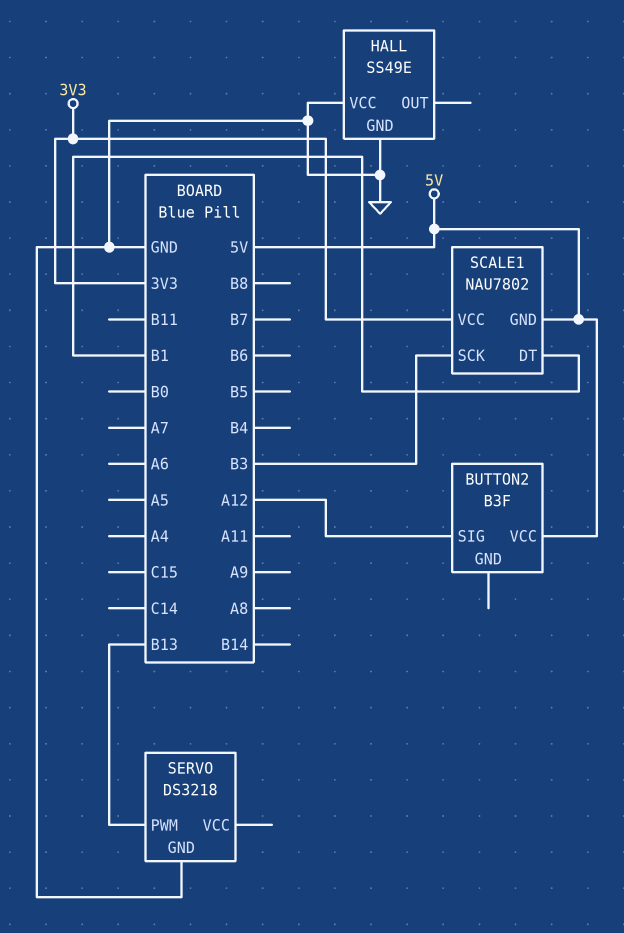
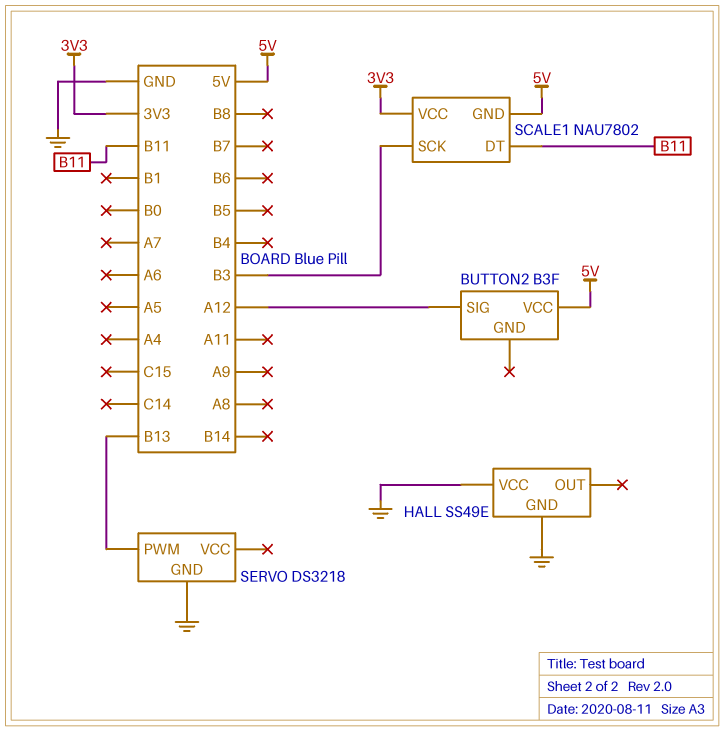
SCALE1 pin DT: B1 -> B11

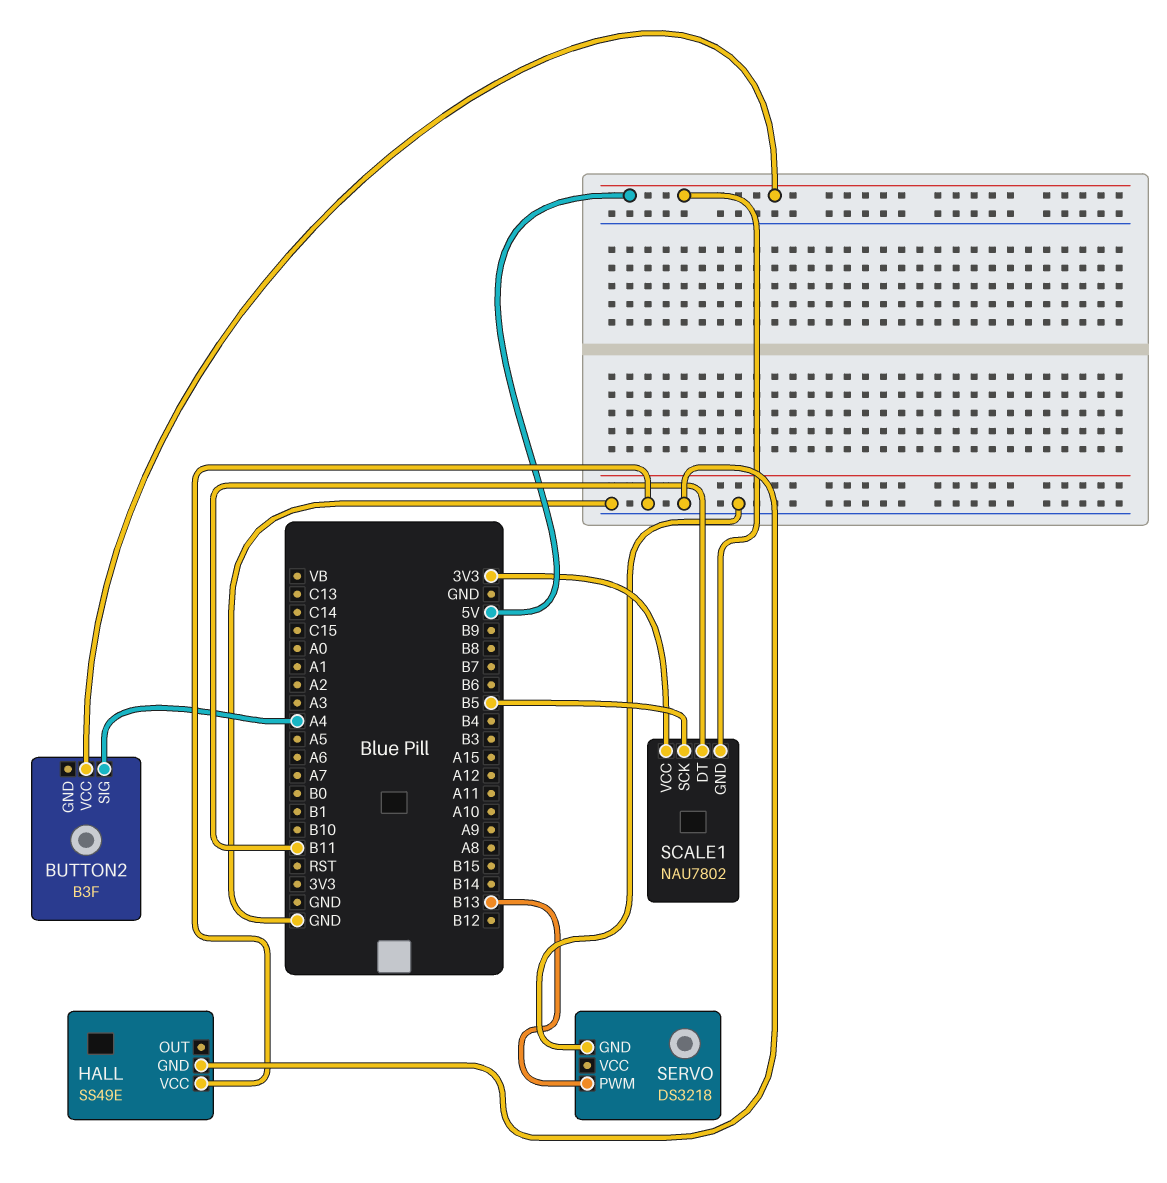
BUTTON2 pin SIG: A12 -> A4
SCALE1 pin SCK: B3 -> B5

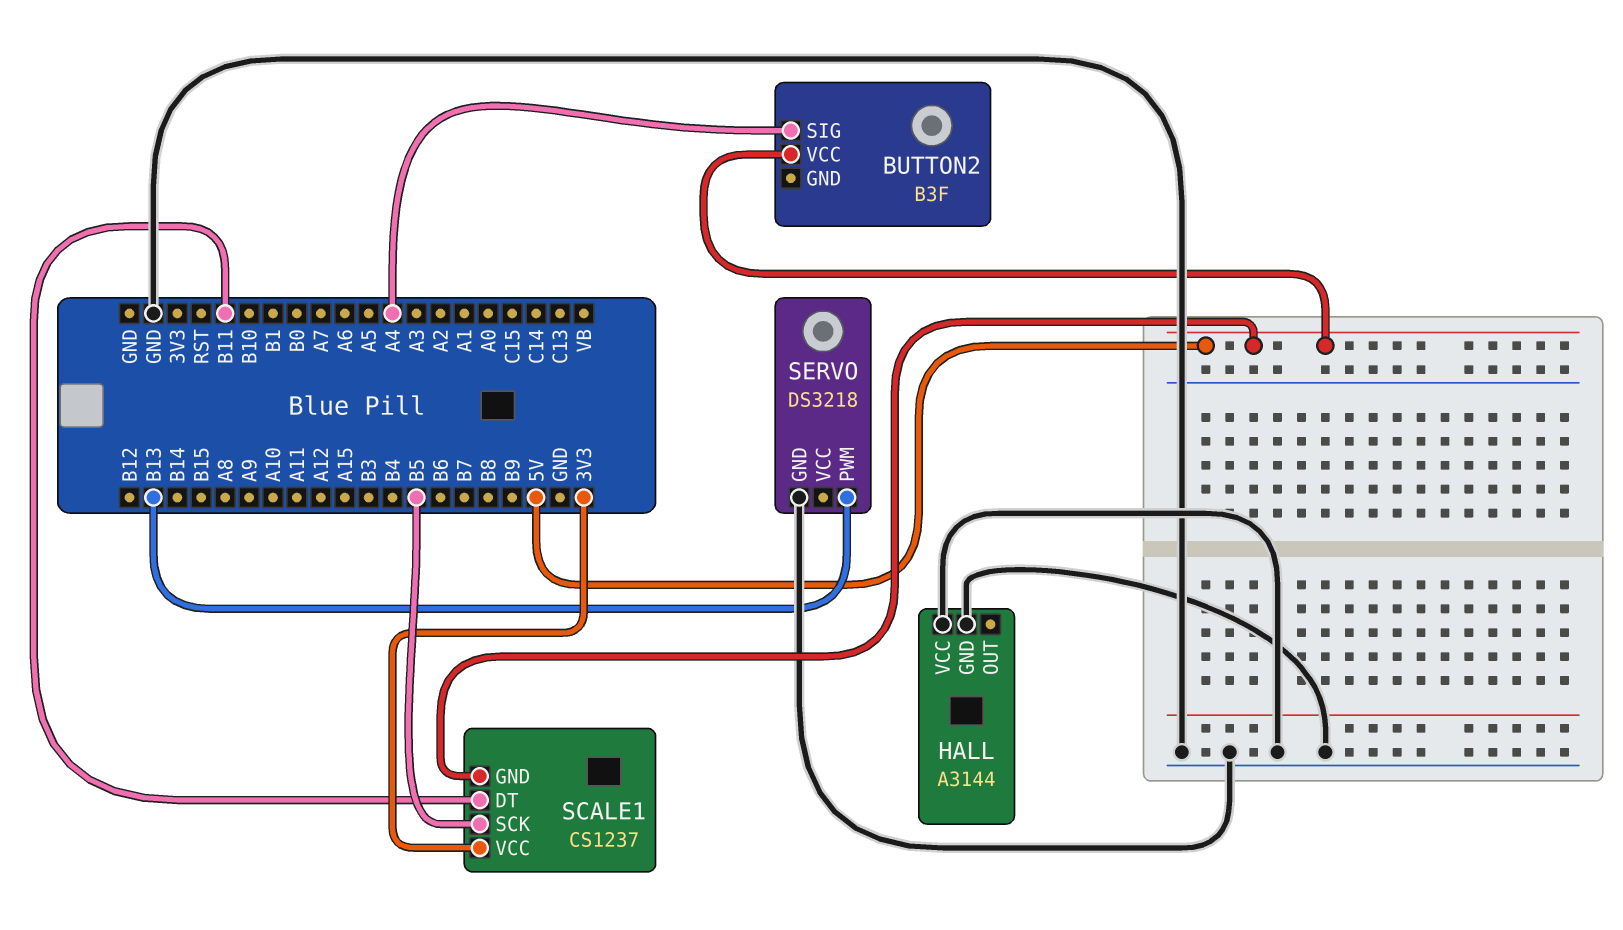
HALL: SS49E -> A3144
SCALE1: NAU7802 -> CS1237

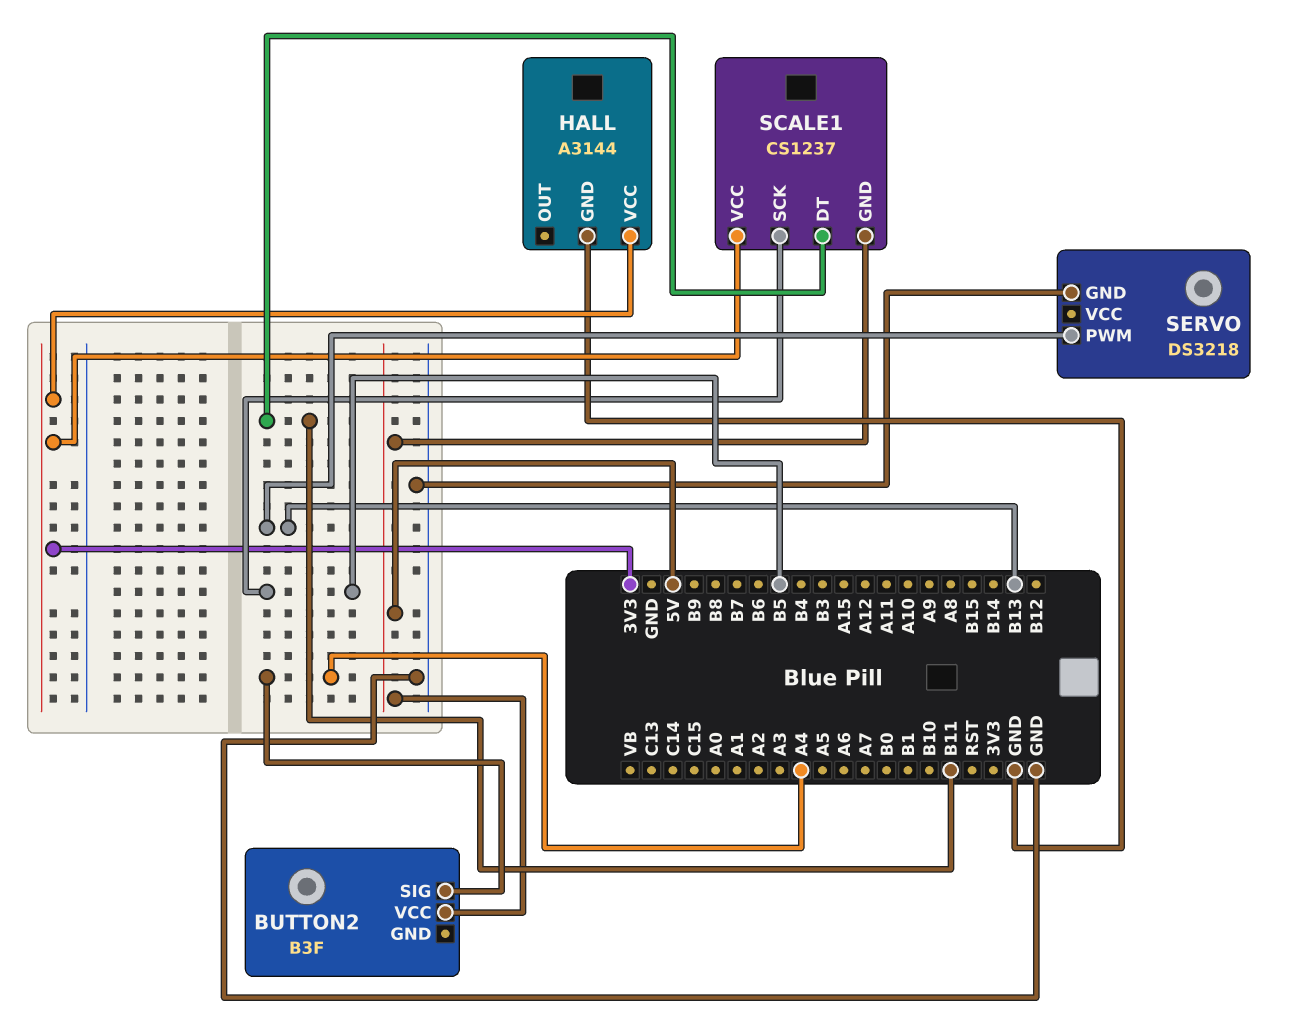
HALL pin VCC: GND -> 3V3

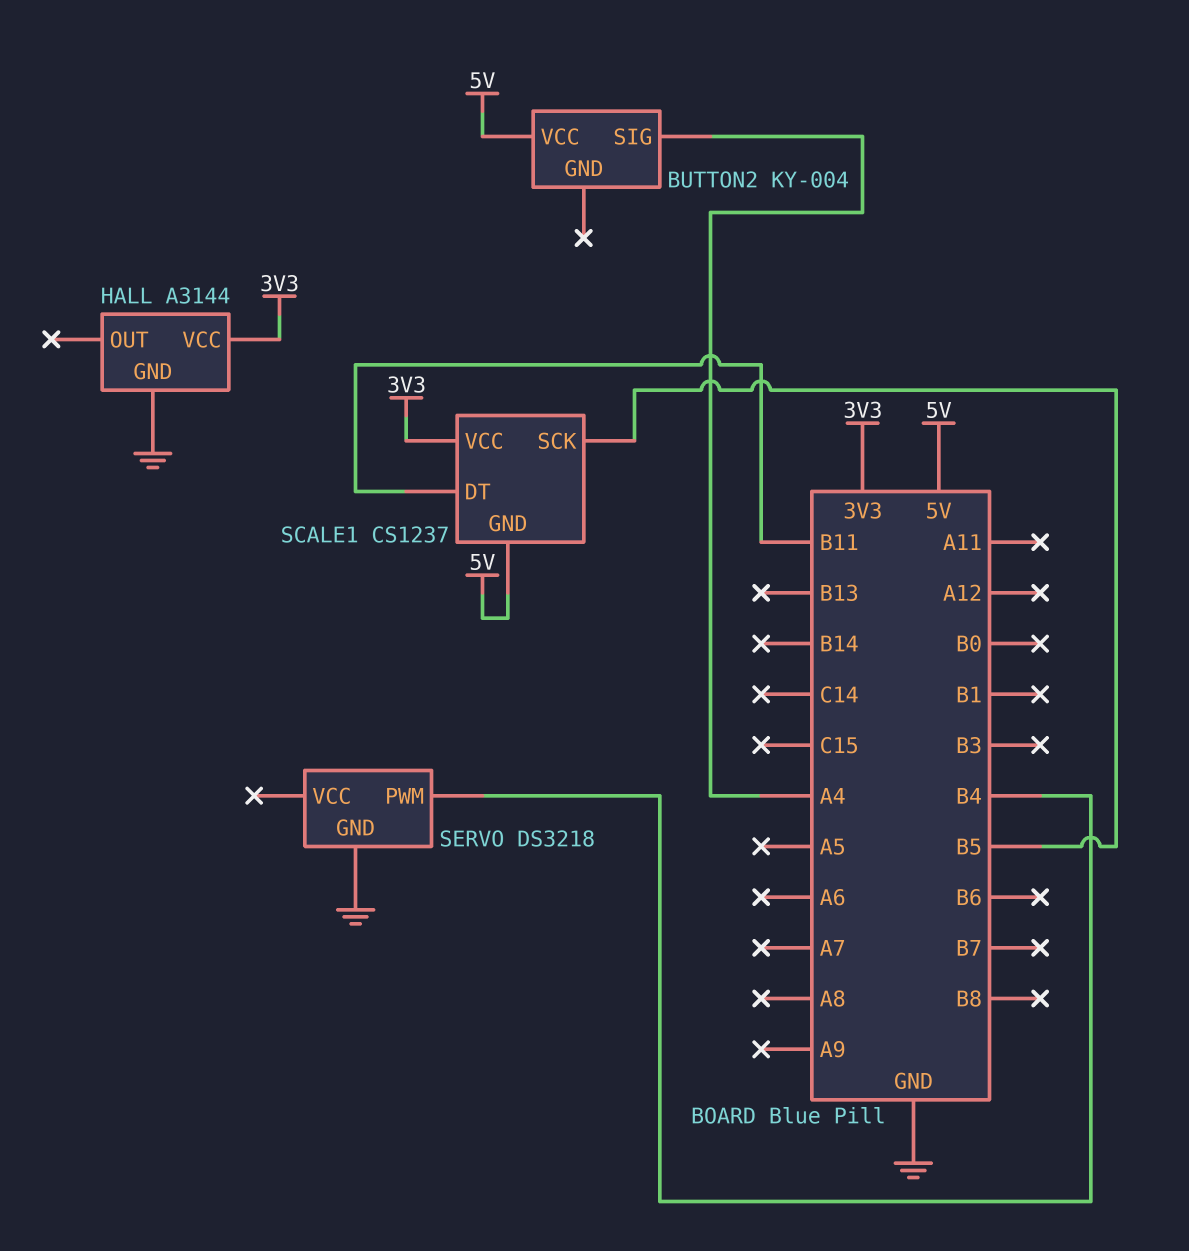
BUTTON2: B3F -> KY-004
SERVO pin PWM: B13 -> B4

